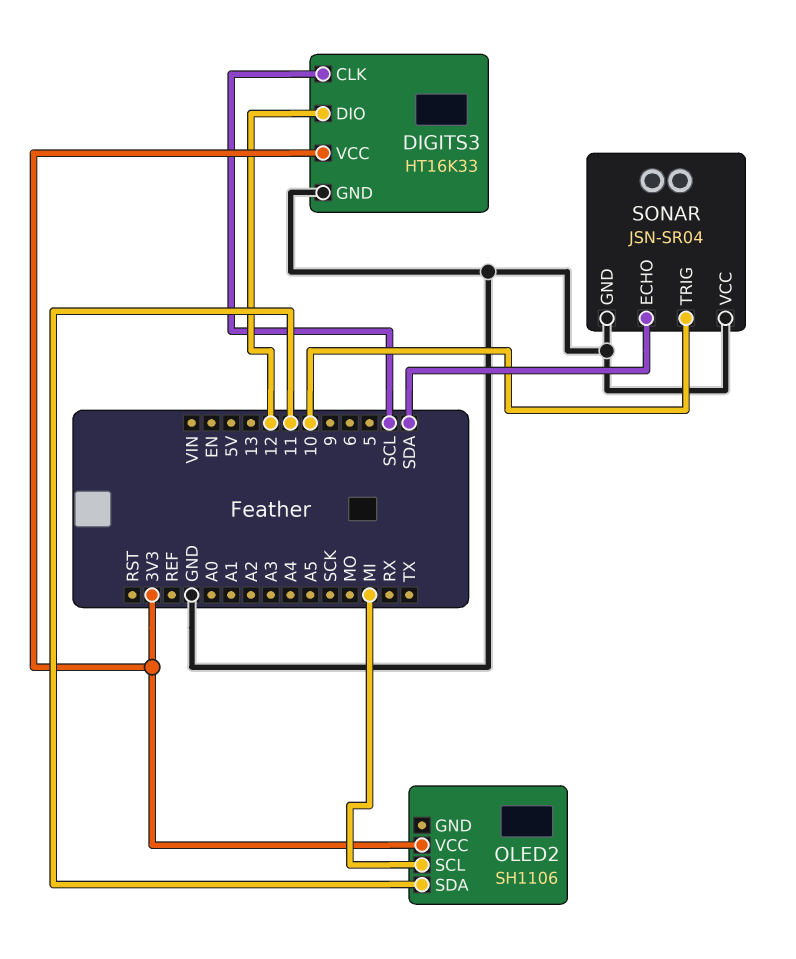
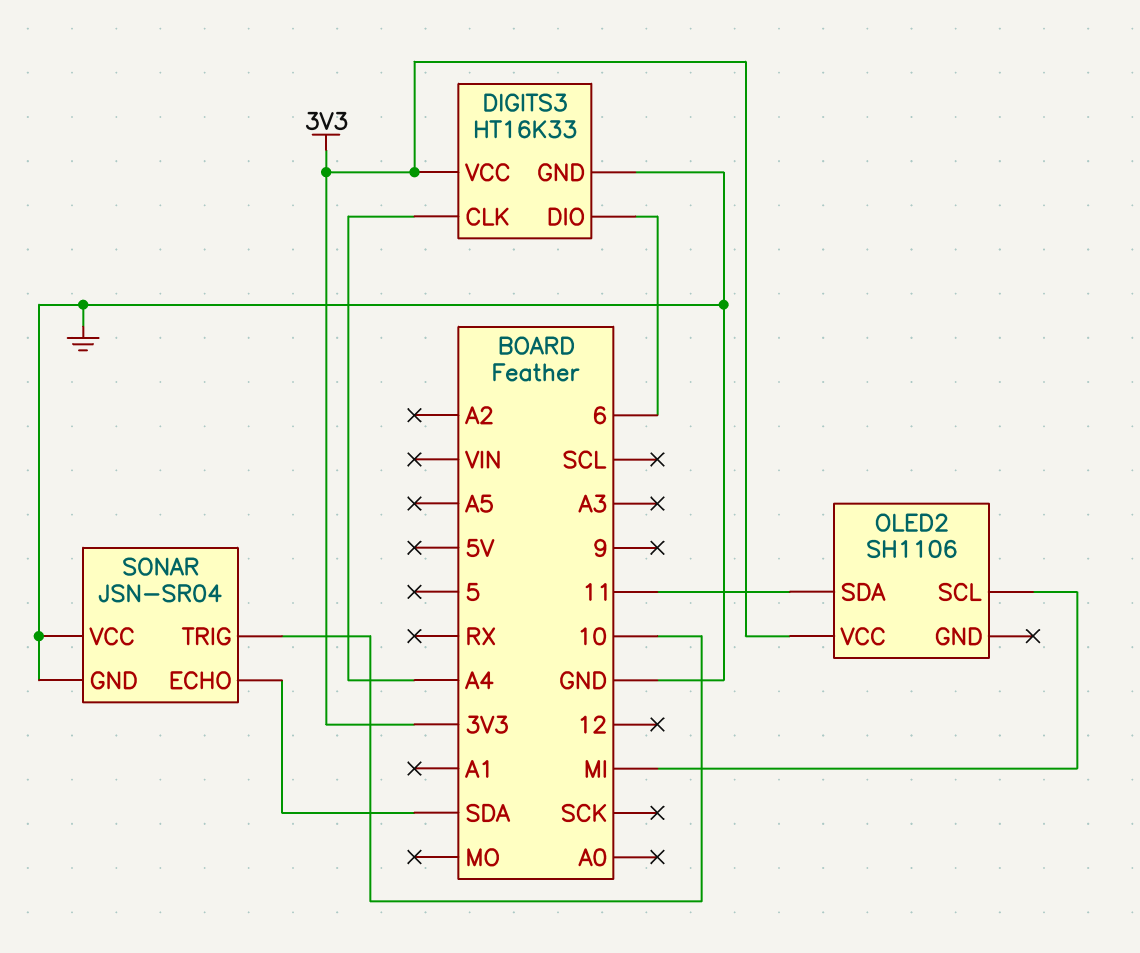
DIGITS3 pin CLK: SCL -> A4
DIGITS3 pin DIO: 12 -> 6

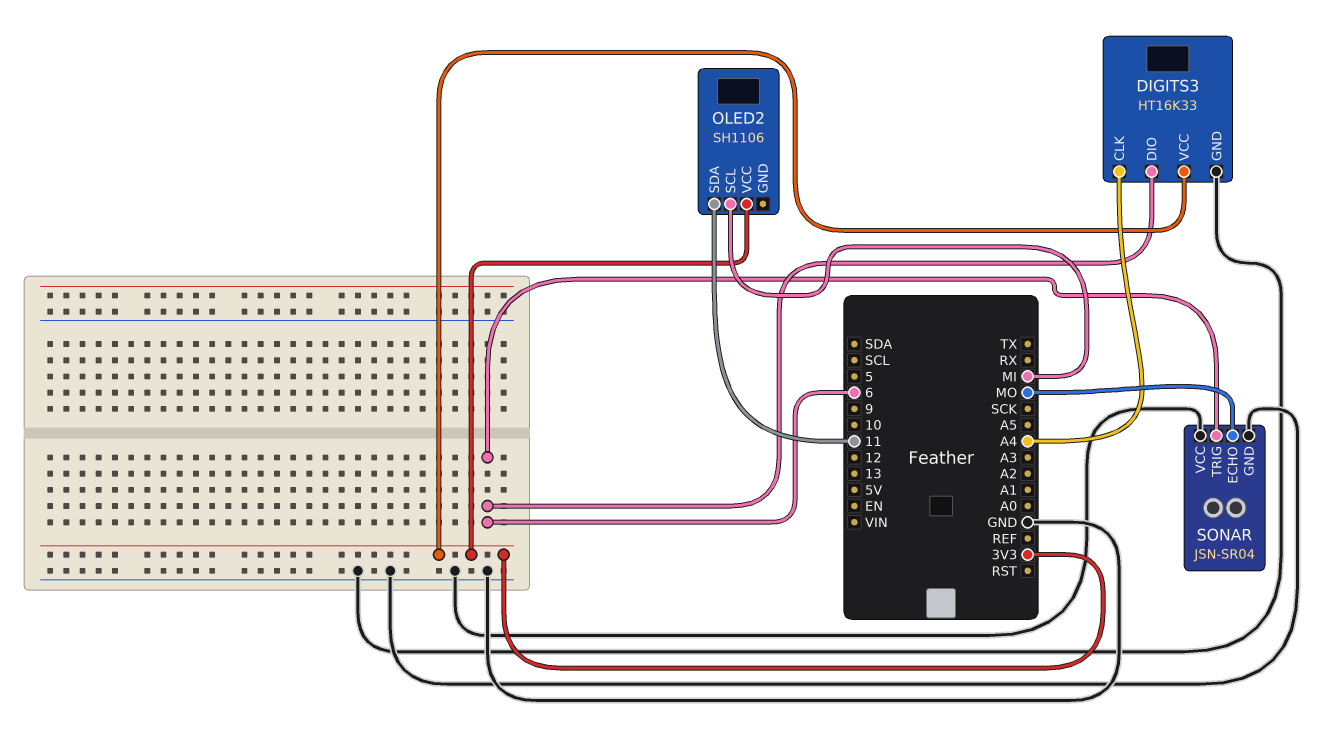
SONAR pin ECHO: SDA -> MO
SONAR pin TRIG: 10 -> 6

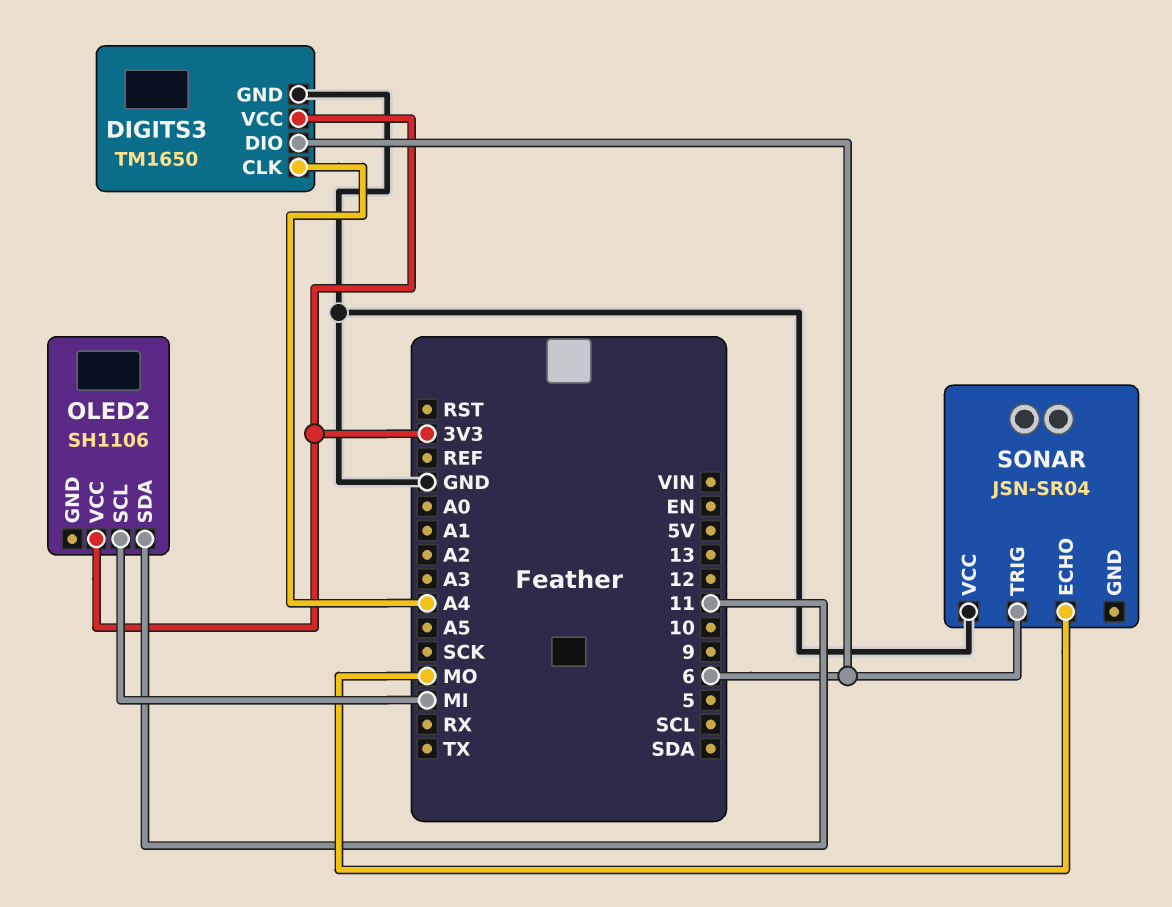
DIGITS3: HT16K33 -> TM1650
SONAR pin GND: GND -> none

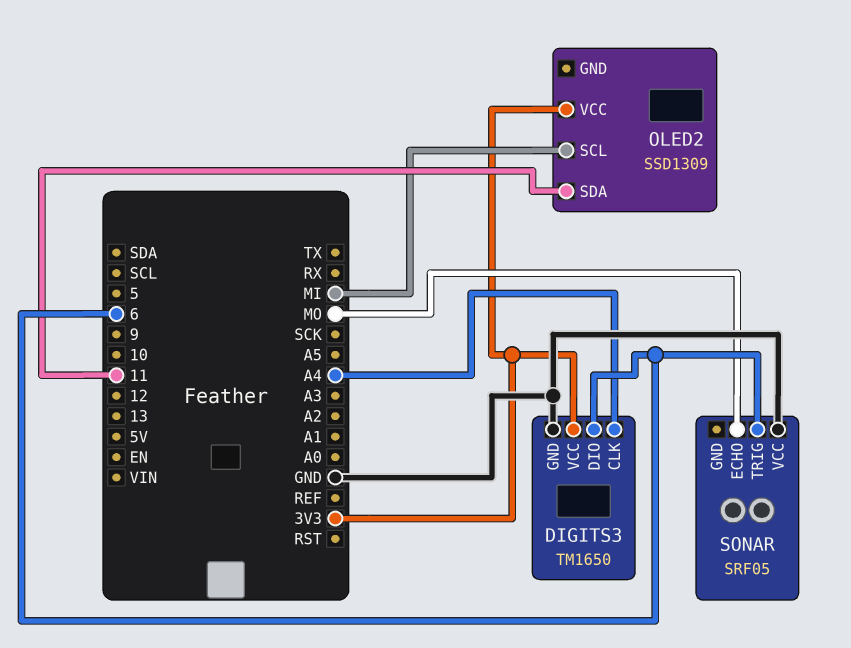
OLED2: SH1106 -> SSD1309
SONAR: JSN-SR04 -> SRF05

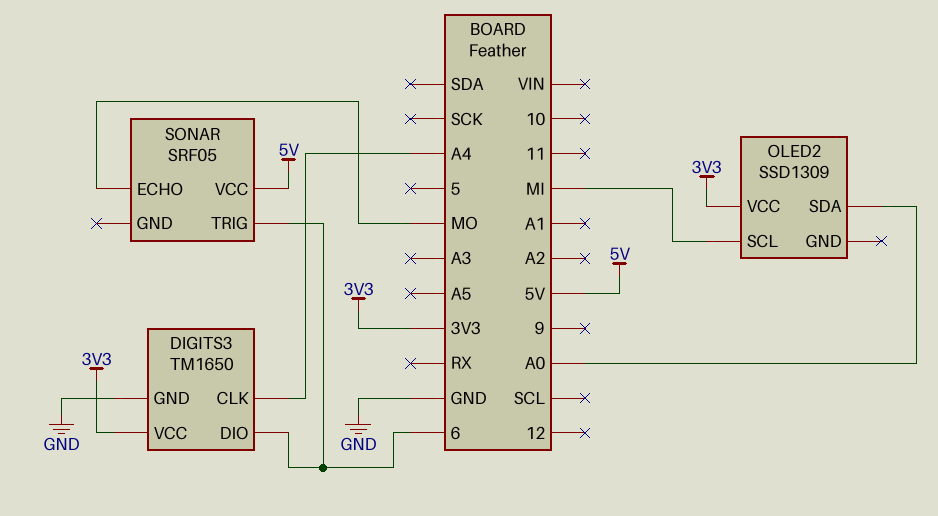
OLED2 pin SDA: 11 -> A0
SONAR pin VCC: GND -> 5V

